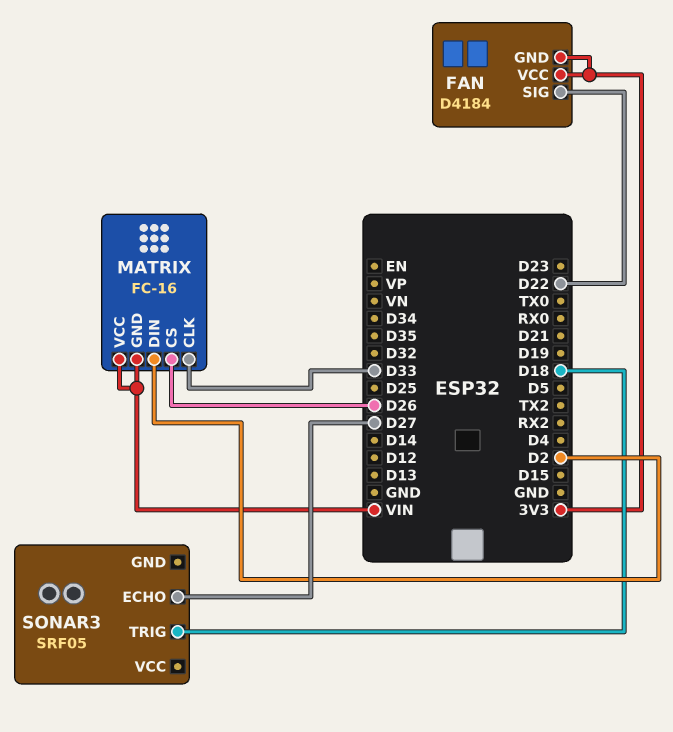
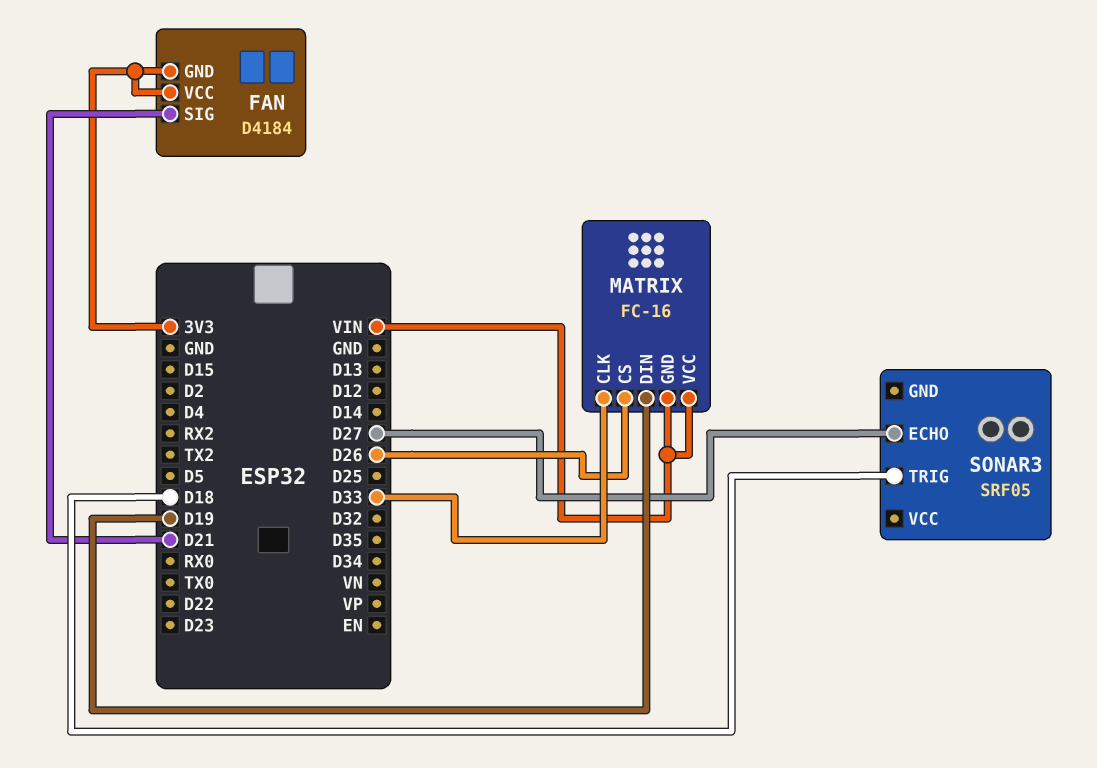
FAN pin SIG: D22 -> D21
MATRIX pin DIN: D2 -> D19

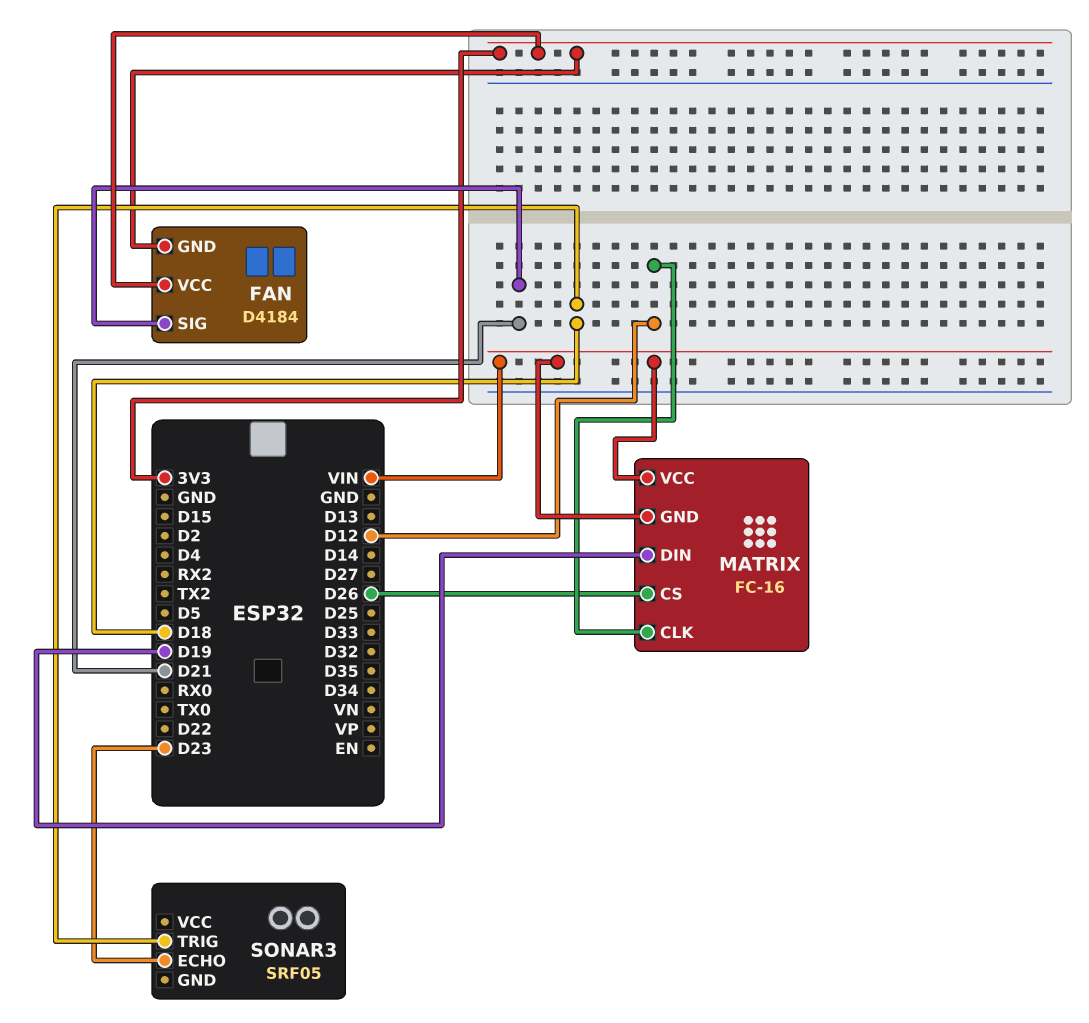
MATRIX pin CLK: D33 -> D12
SONAR3 pin ECHO: D27 -> D23

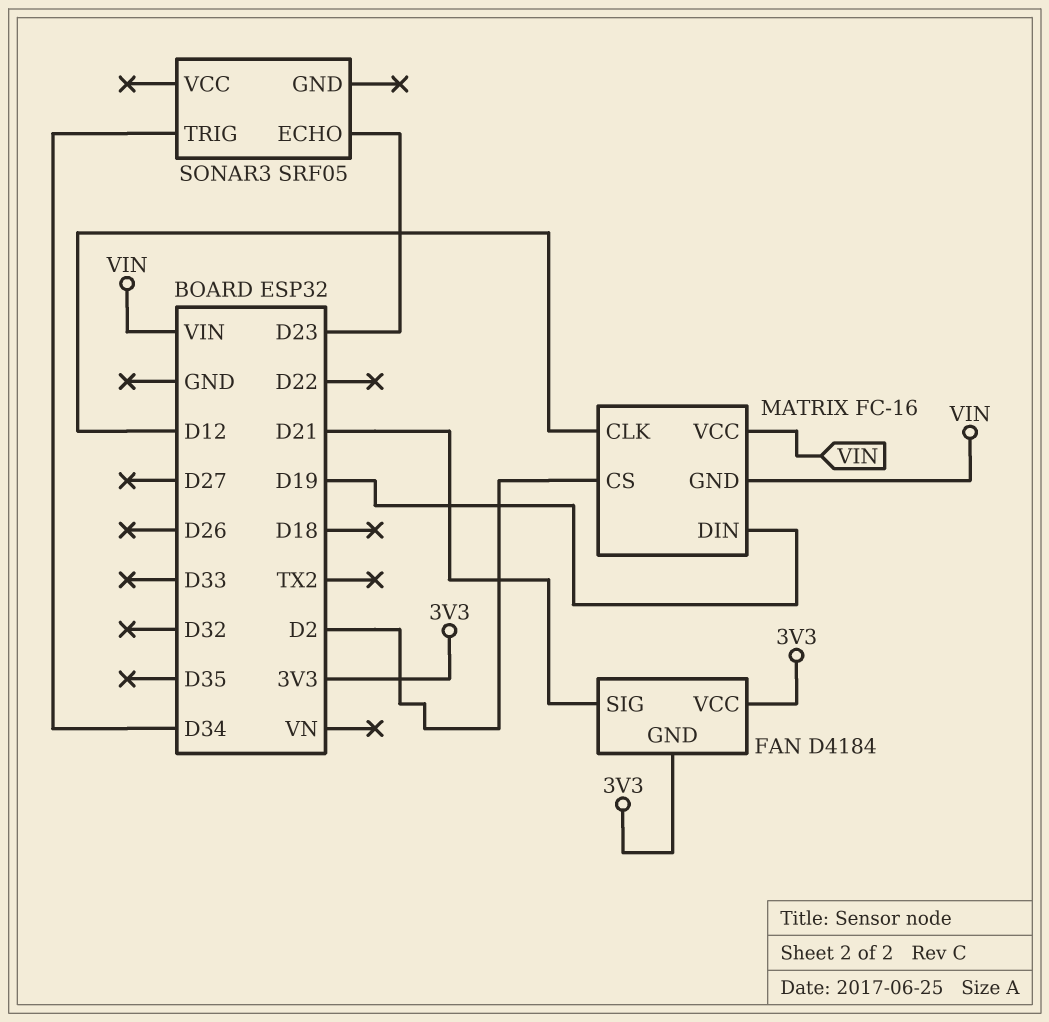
MATRIX pin CS: D26 -> D2
SONAR3 pin TRIG: D18 -> D34

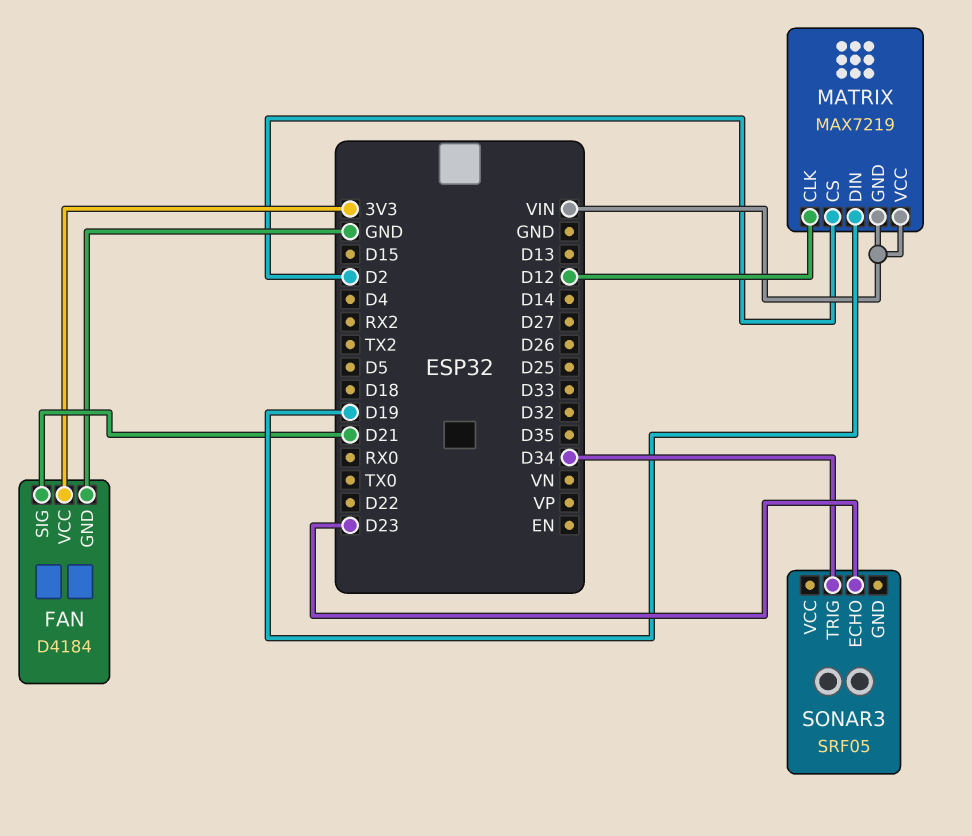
FAN pin GND: 3V3 -> GND
MATRIX: FC-16 -> MAX7219

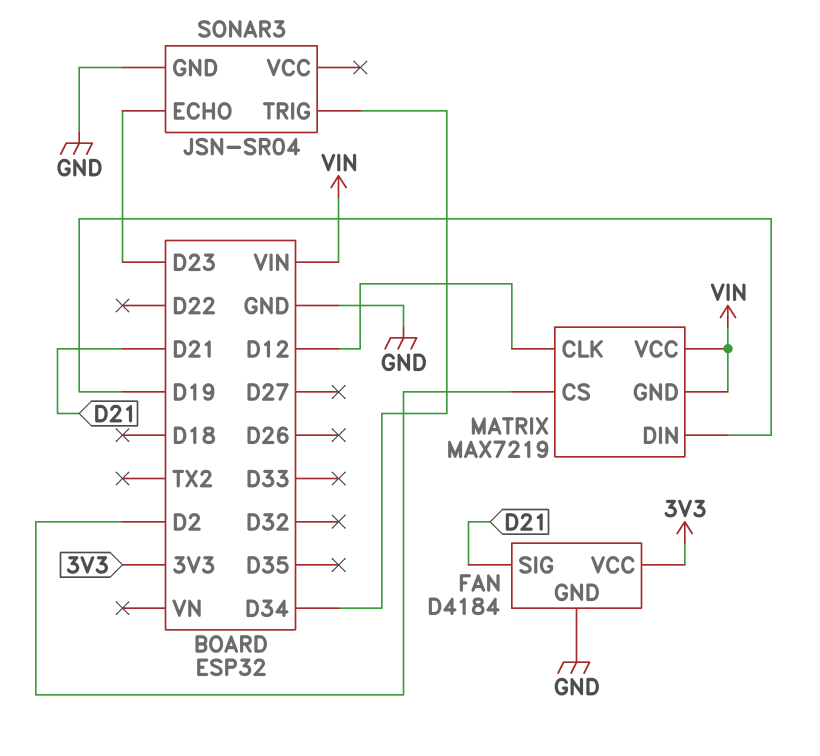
SONAR3: SRF05 -> JSN-SR04
SONAR3 pin GND: none -> GND

